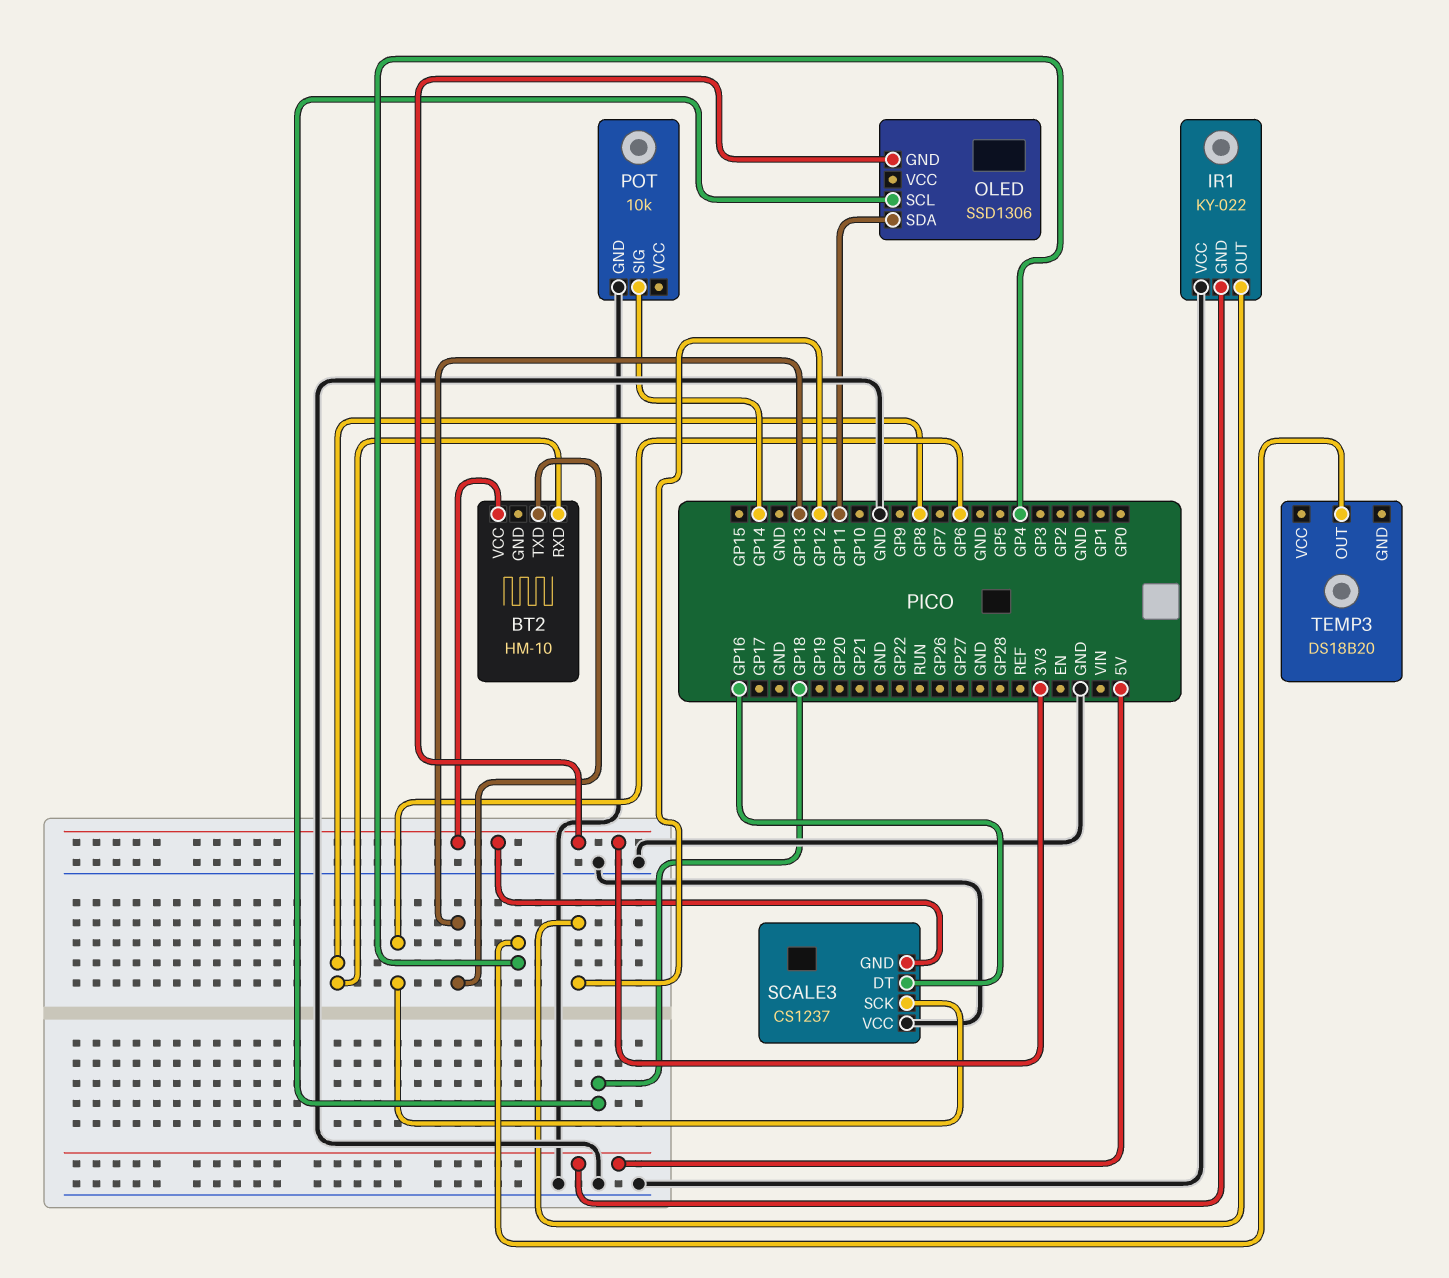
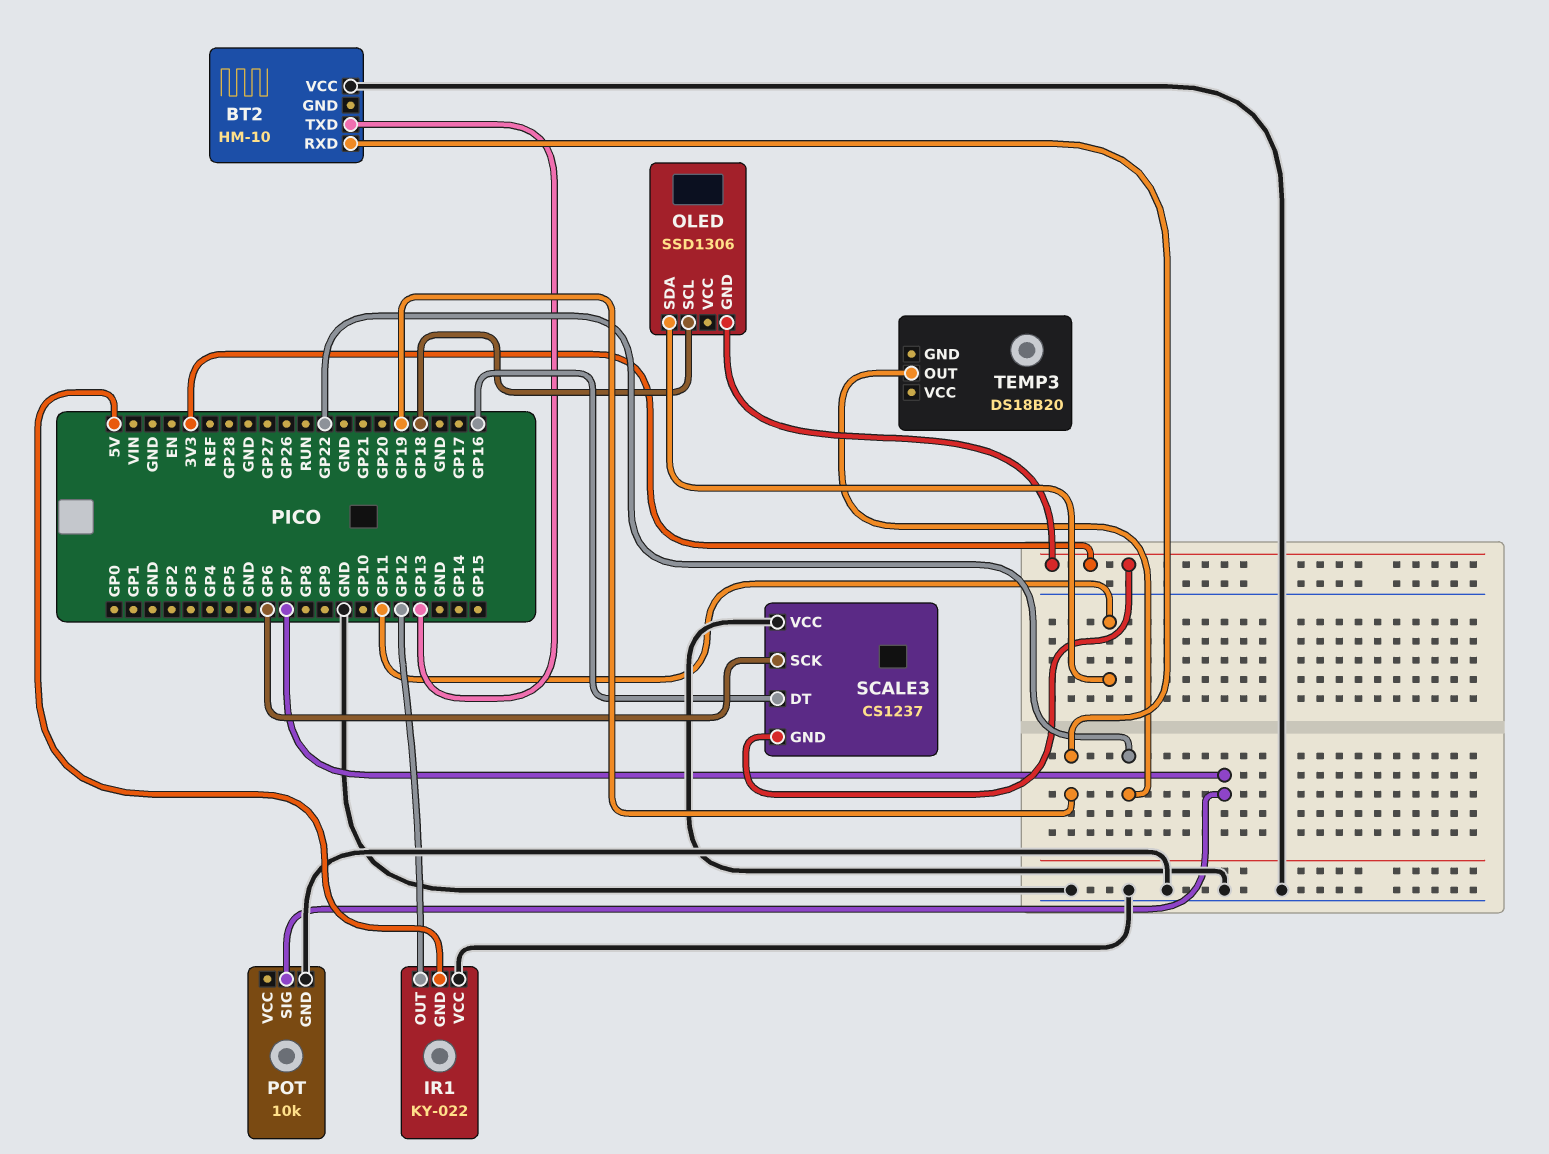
BT2 pin RXD: GP8 -> GP19
BT2 pin VCC: 3V3 -> GND
POT pin SIG: GP14 -> GP7
TEMP3 pin OUT: GP4 -> GP22

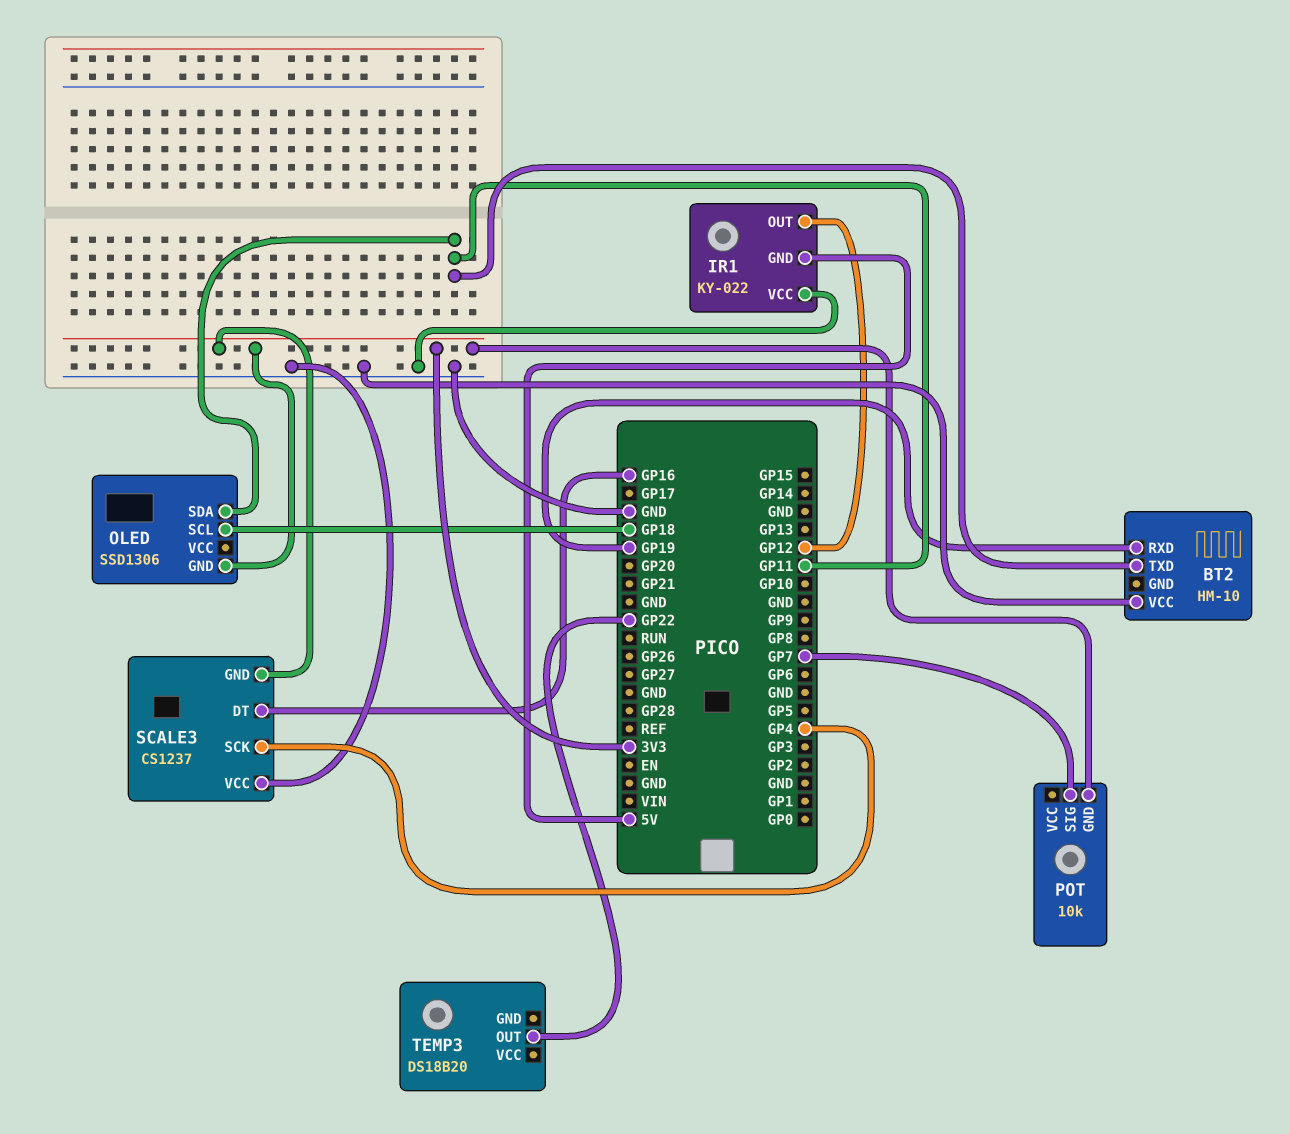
BT2 pin TXD: GP13 -> GP11
POT pin GND: GND -> 3V3
SCALE3 pin SCK: GP6 -> GP4

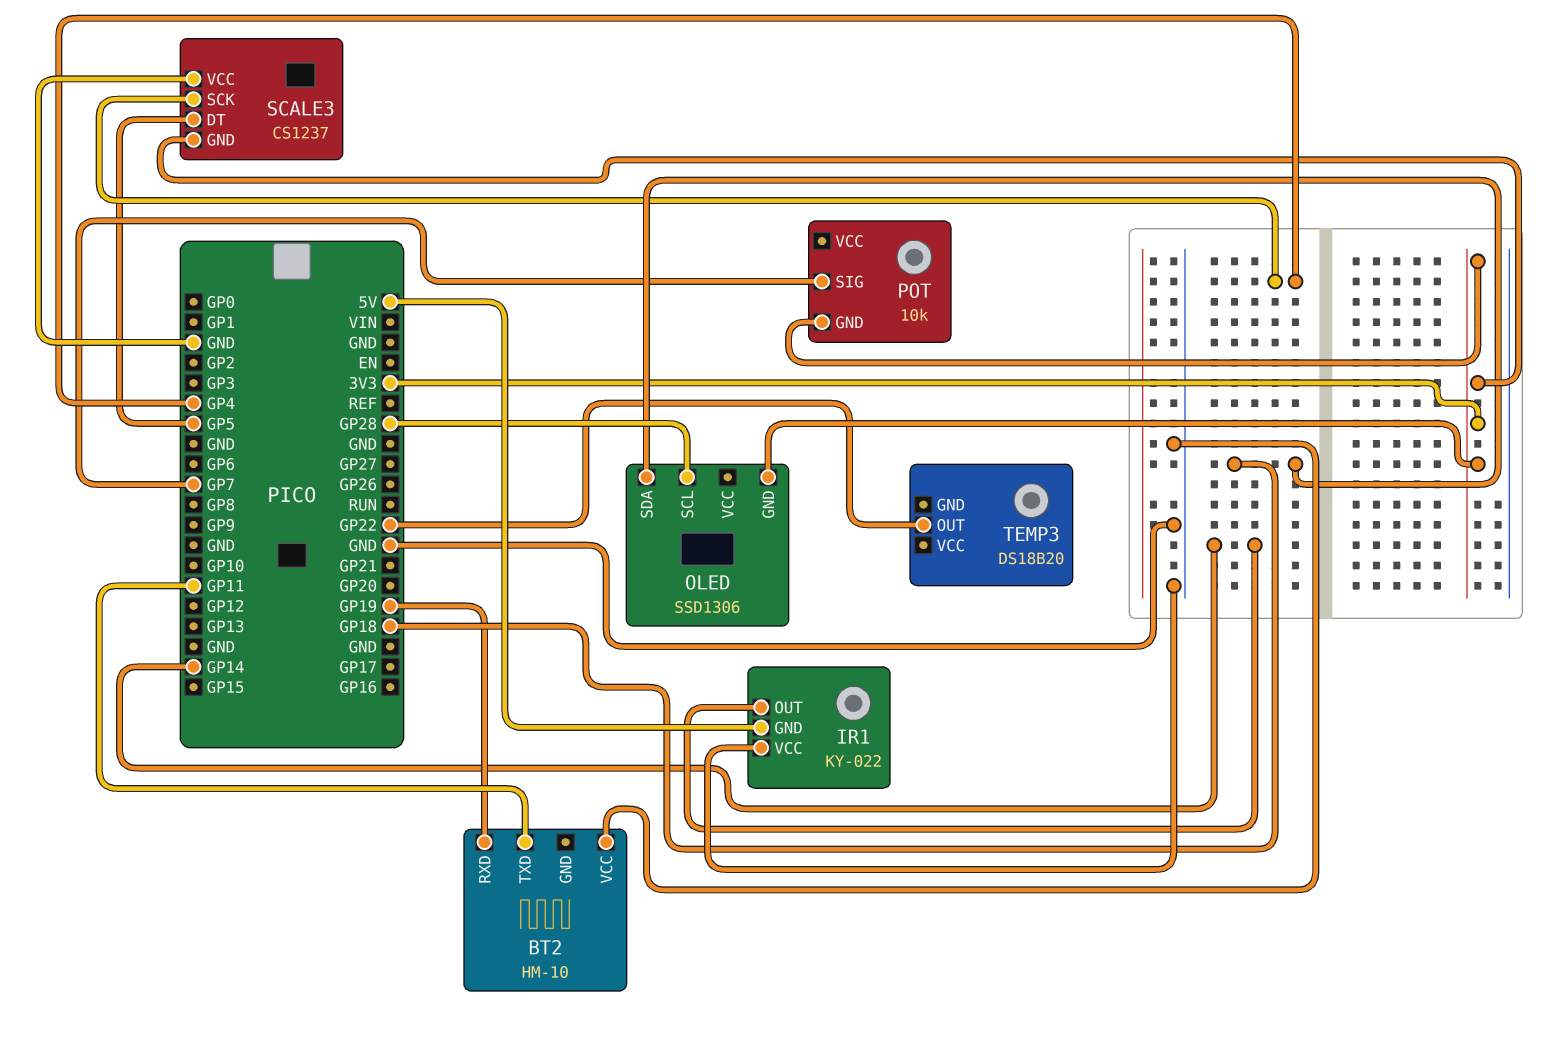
IR1 pin OUT: GP12 -> GP14
OLED pin SCL: GP18 -> GP28
OLED pin SDA: GP11 -> GP18
SCALE3 pin DT: GP16 -> GP5

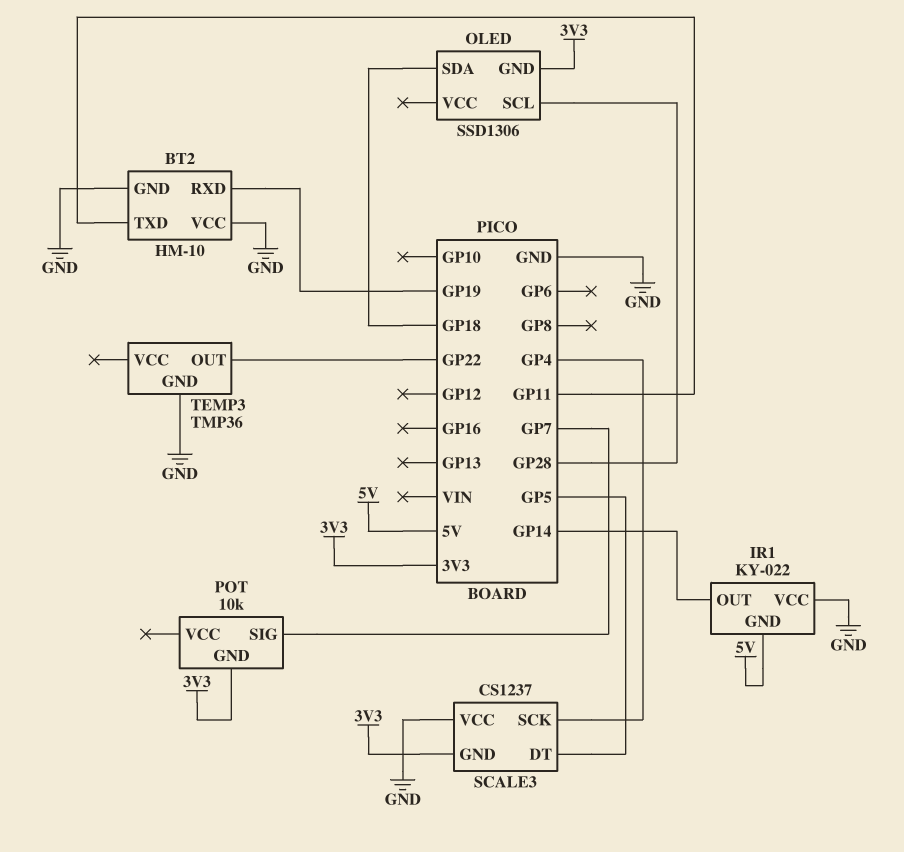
BT2 pin GND: none -> GND
TEMP3: DS18B20 -> TMP36
TEMP3 pin GND: none -> GND

